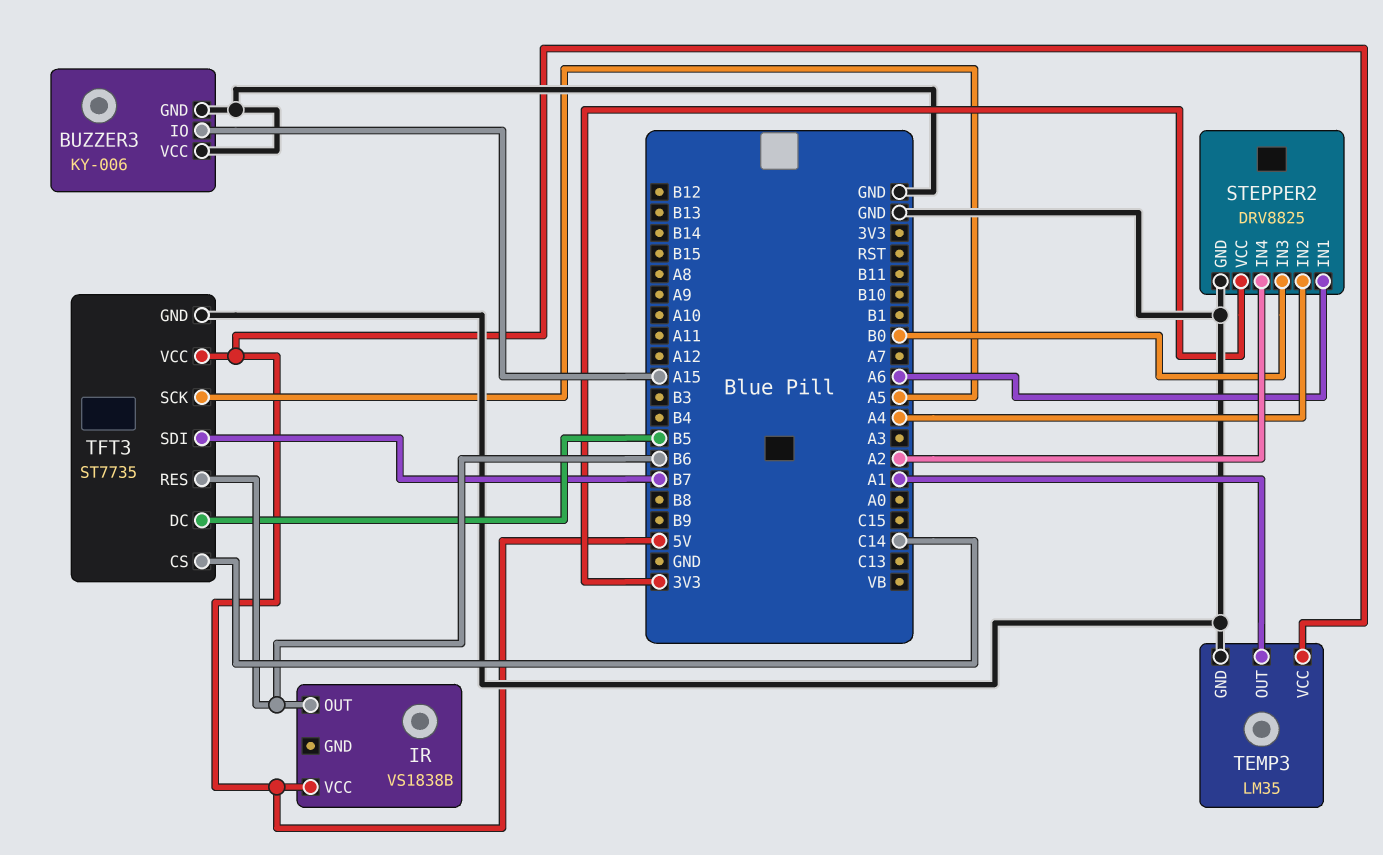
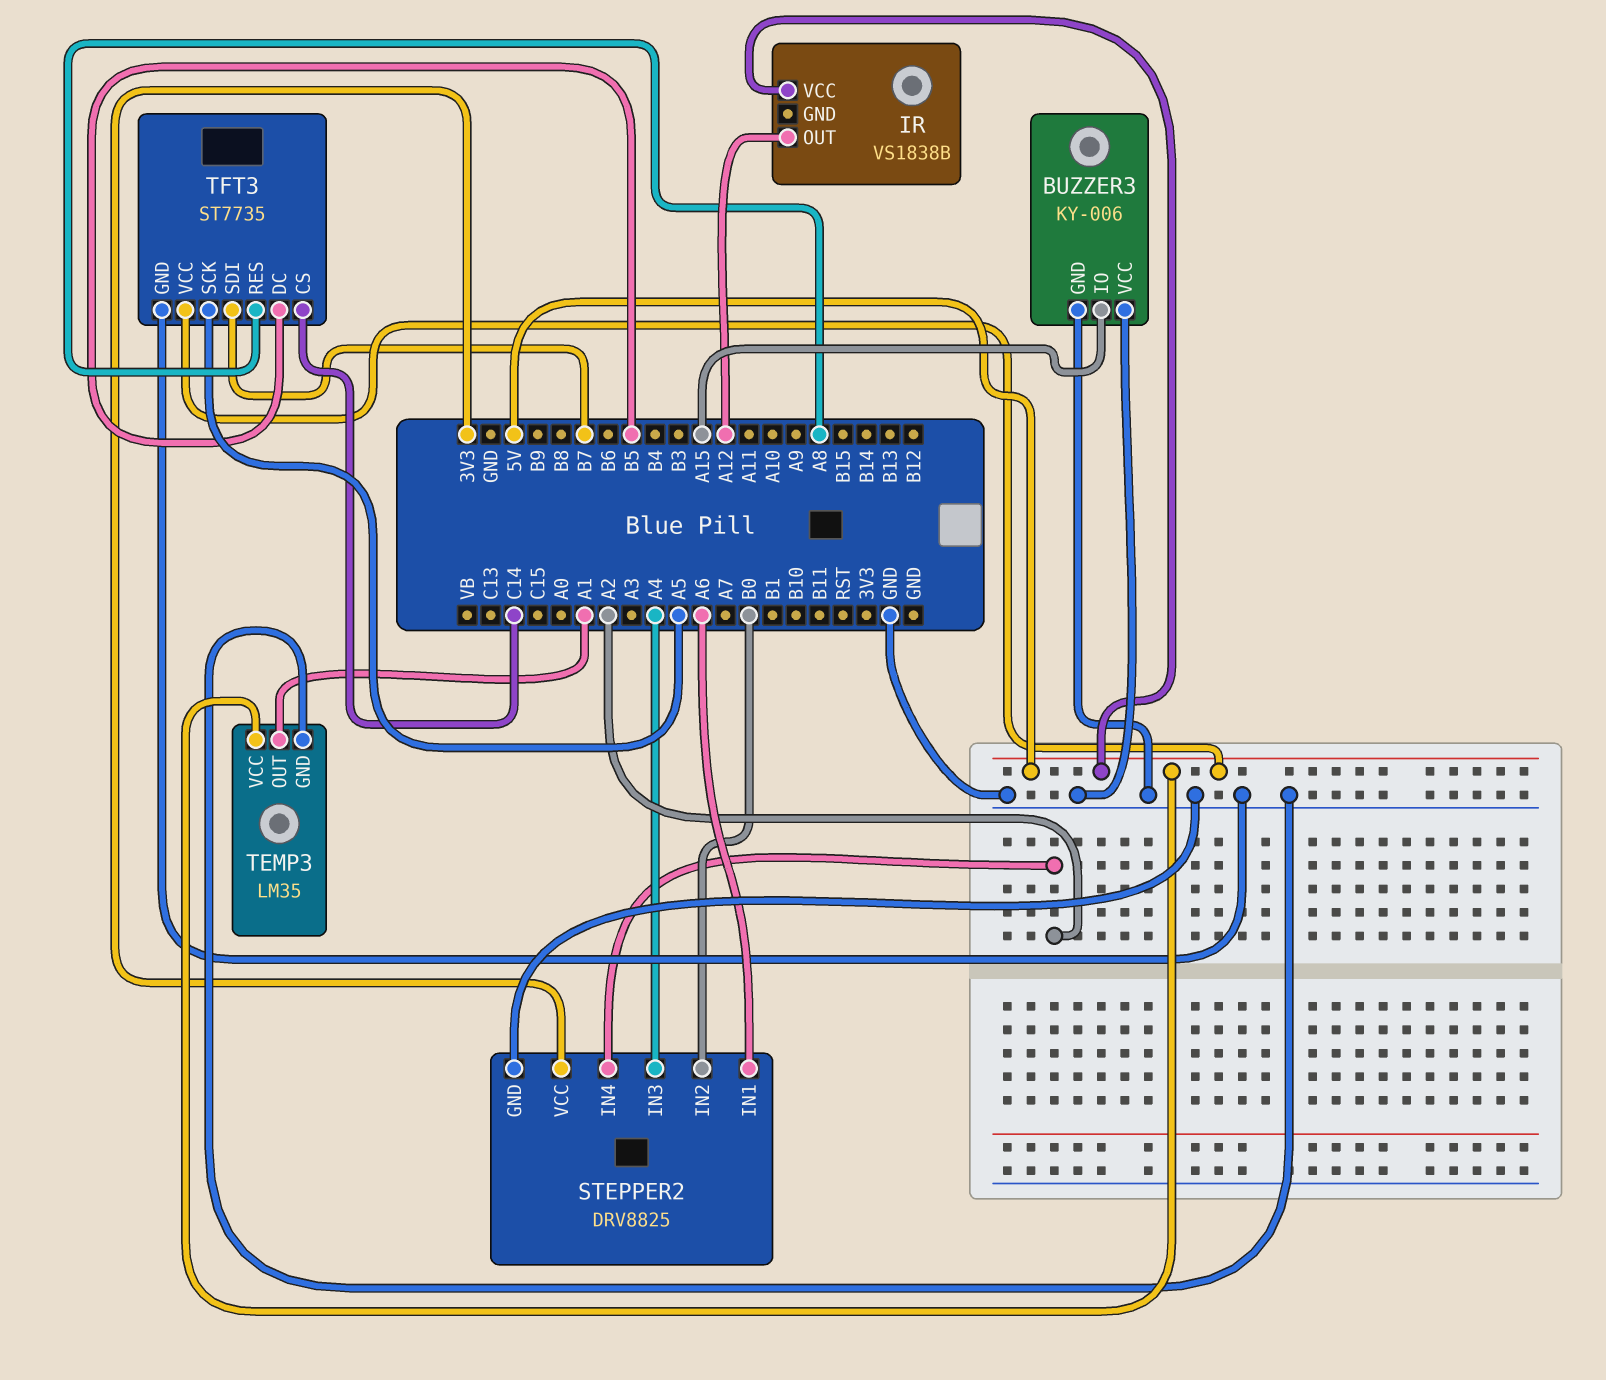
IR pin OUT: B6 -> A12
STEPPER2 pin IN2: A4 -> B0
STEPPER2 pin IN3: B0 -> A4
TFT3 pin RES: B6 -> A8

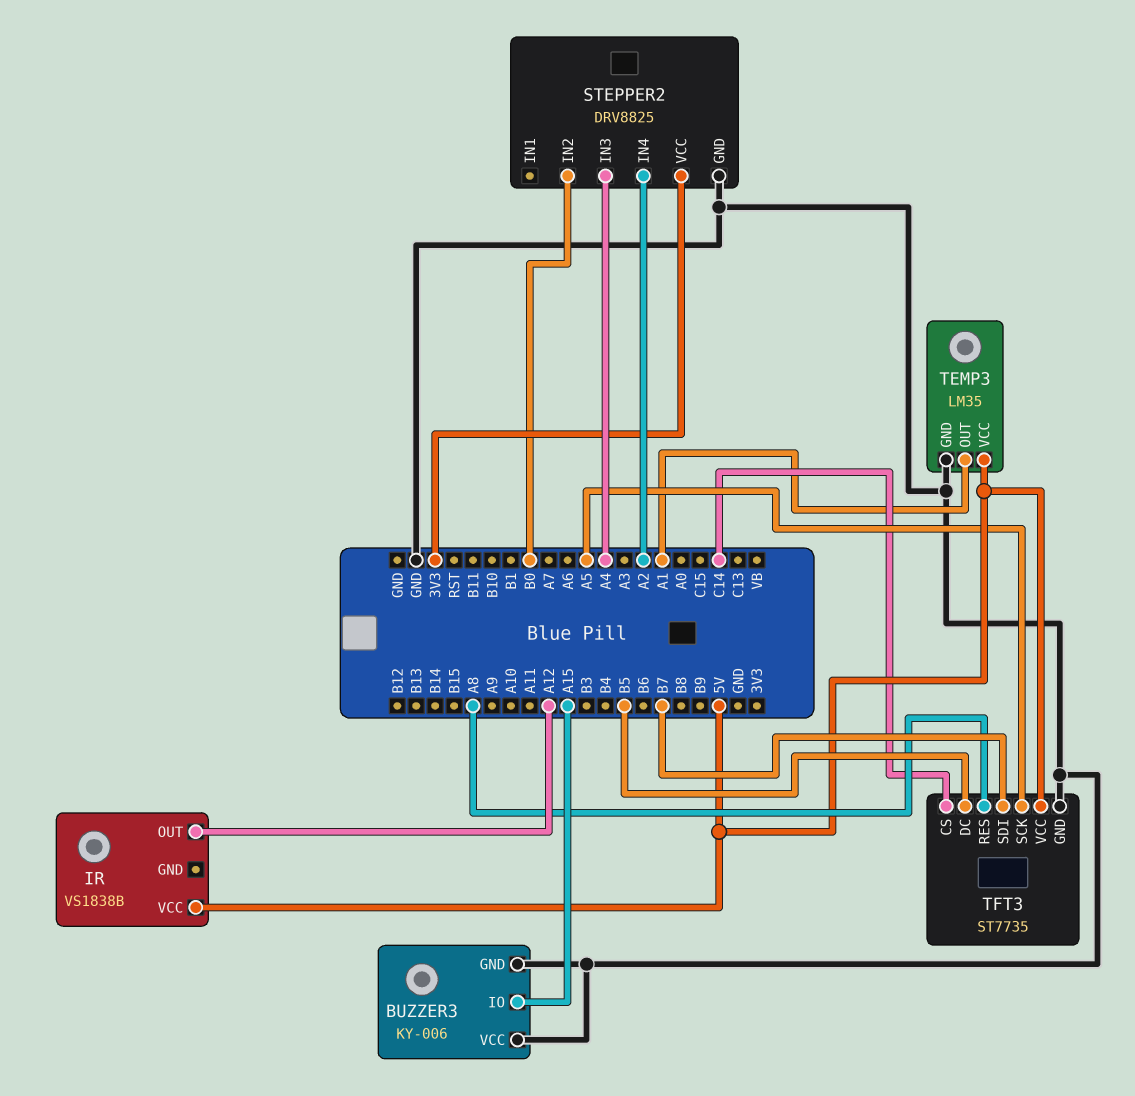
STEPPER2 pin IN1: A6 -> none

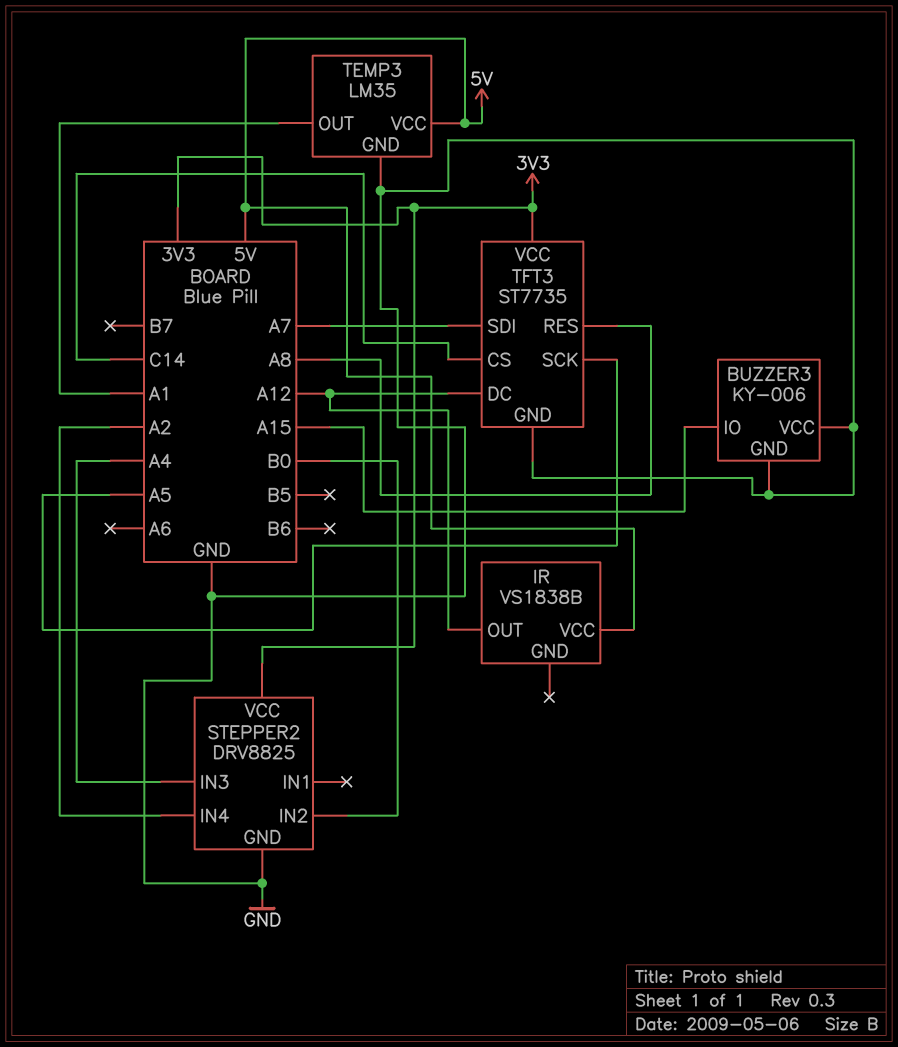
TFT3 pin DC: B5 -> A12
TFT3 pin SDI: B7 -> A7
TFT3 pin VCC: 5V -> 3V3

